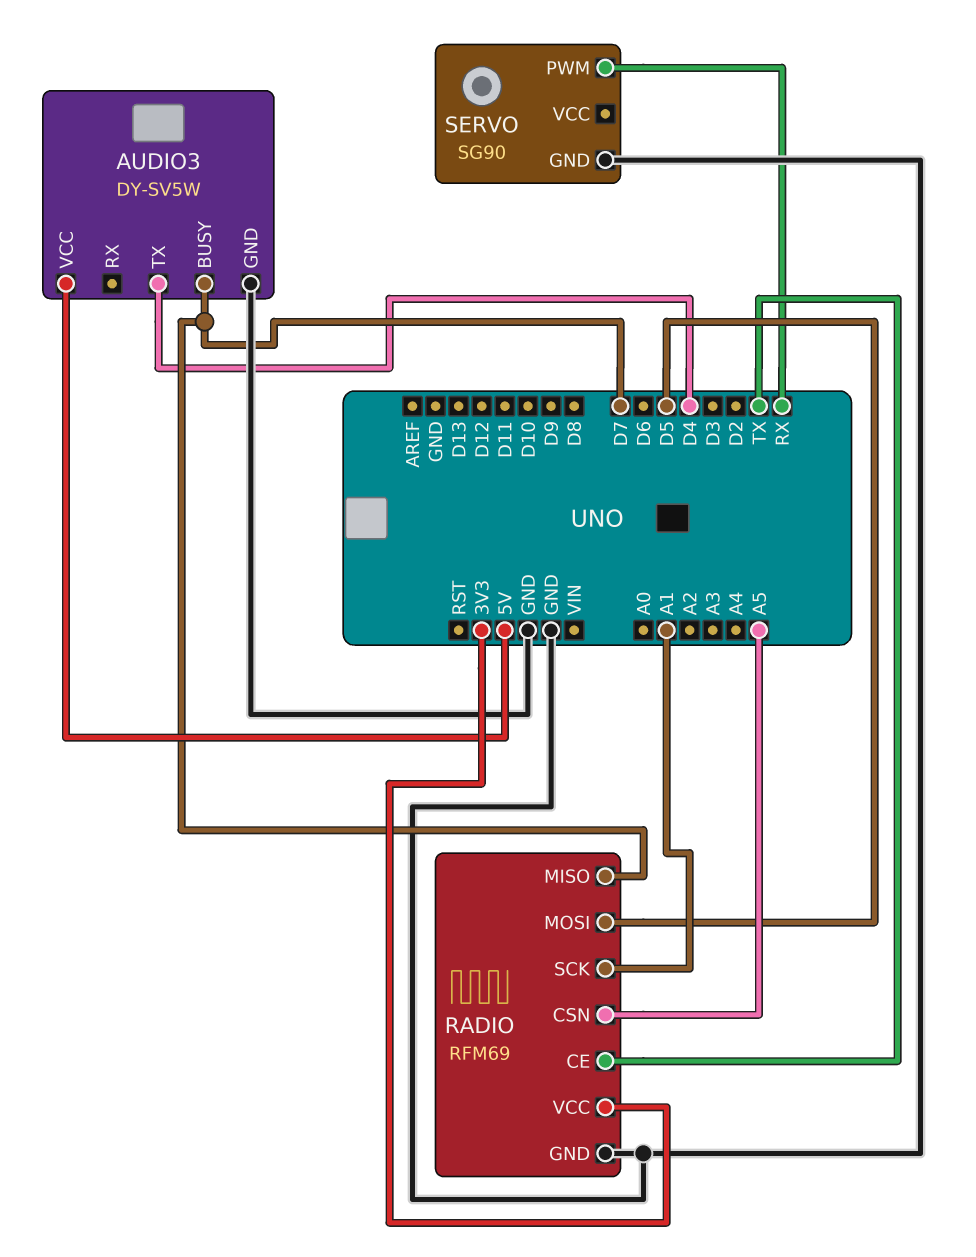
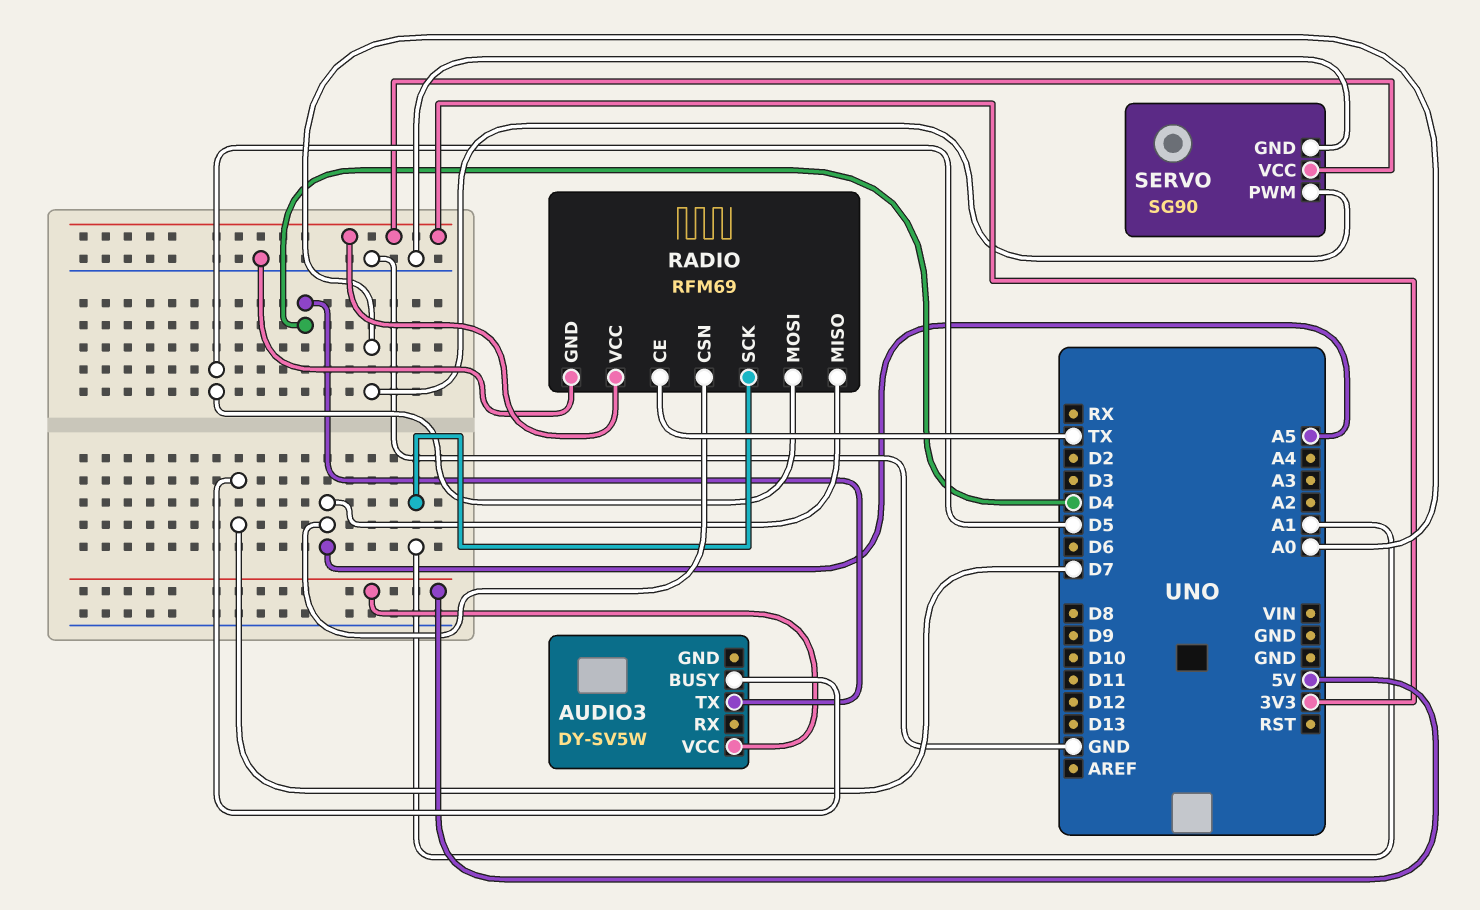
AUDIO3 pin GND: GND -> none
RADIO pin MISO: D7 -> A5
SERVO pin PWM: RX -> A0
SERVO pin VCC: none -> 3V3

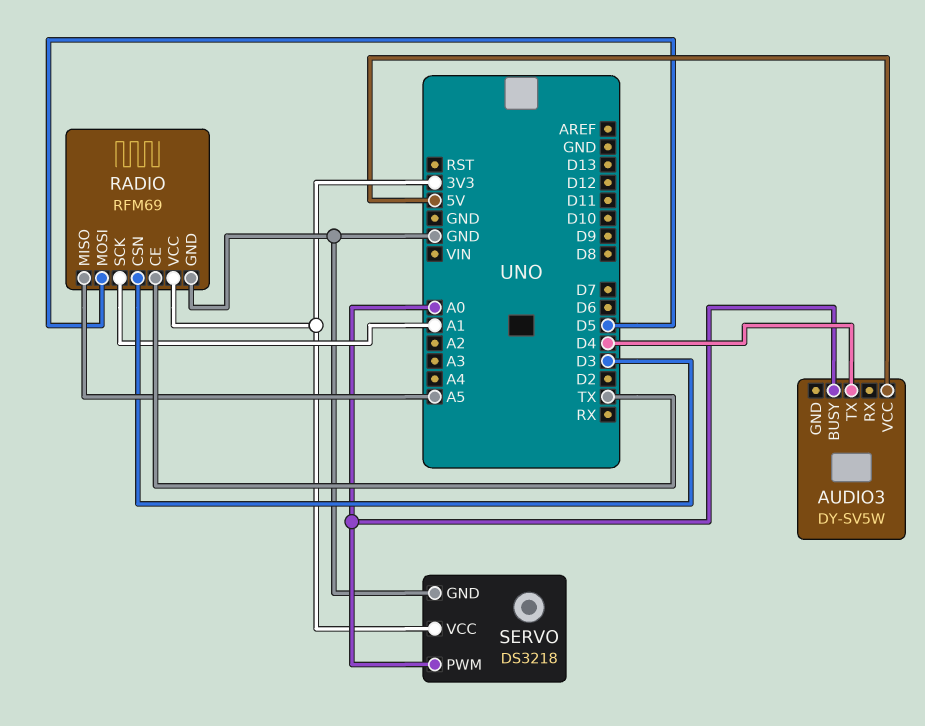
AUDIO3 pin BUSY: D7 -> A0
RADIO pin CSN: A5 -> D3
SERVO: SG90 -> DS3218

